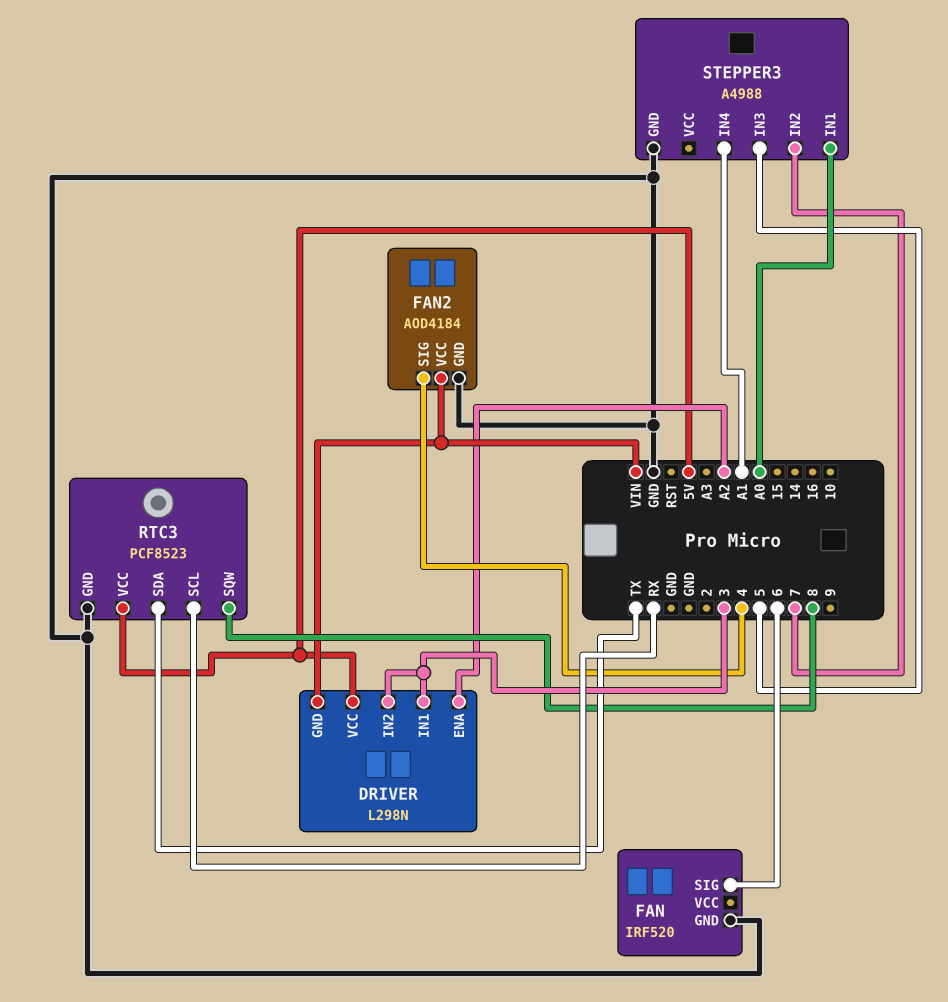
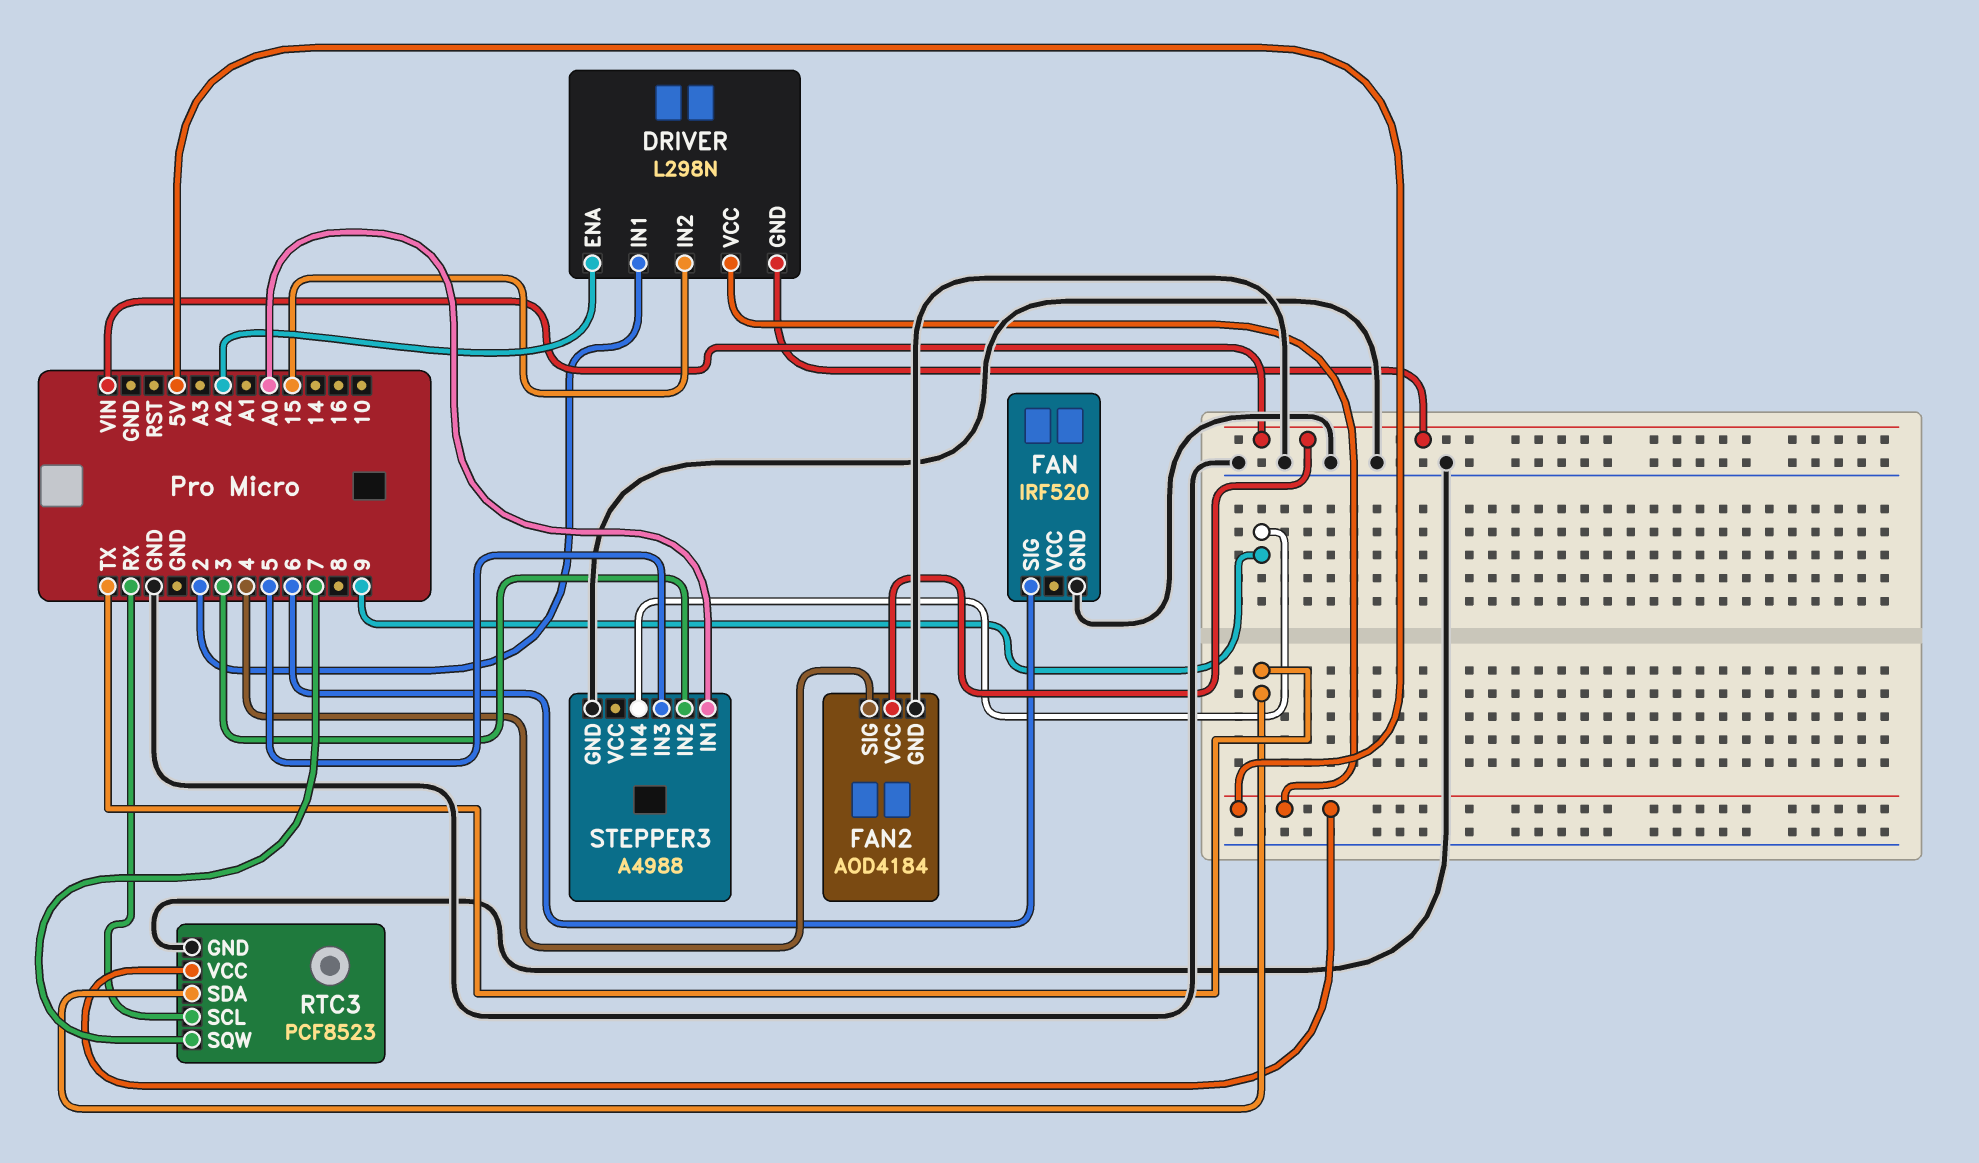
DRIVER pin IN1: 3 -> 2
DRIVER pin IN2: 3 -> 15
RTC3 pin SQW: 8 -> 7
STEPPER3 pin IN2: 7 -> 3
STEPPER3 pin IN4: A1 -> 9

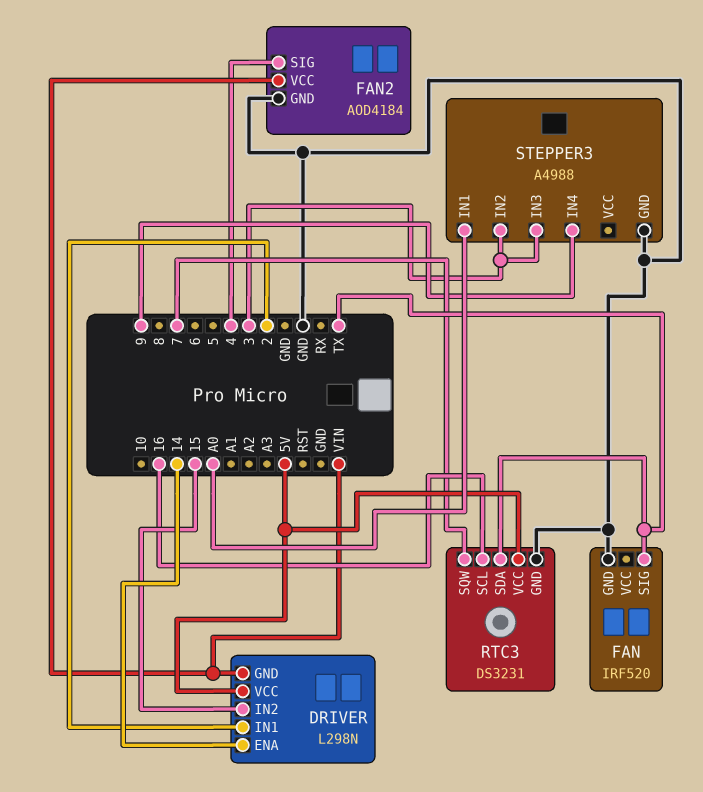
DRIVER pin ENA: A2 -> 14
FAN pin SIG: 6 -> TX
RTC3: PCF8523 -> DS3231
RTC3 pin SCL: RX -> 16
STEPPER3 pin IN3: 5 -> 3

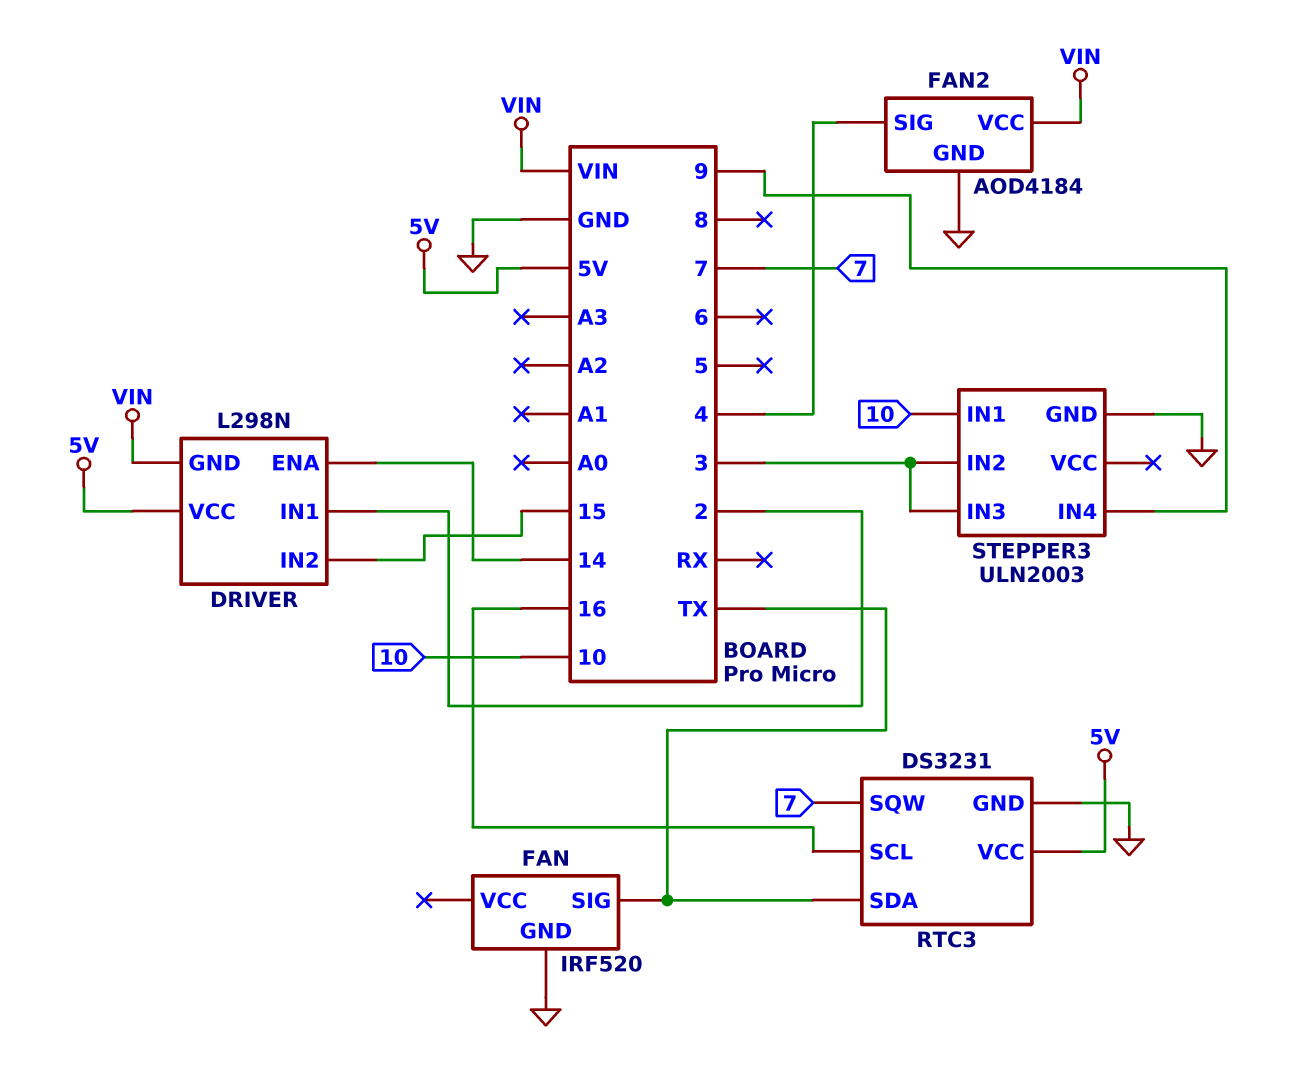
STEPPER3: A4988 -> ULN2003
STEPPER3 pin IN1: A0 -> 10

